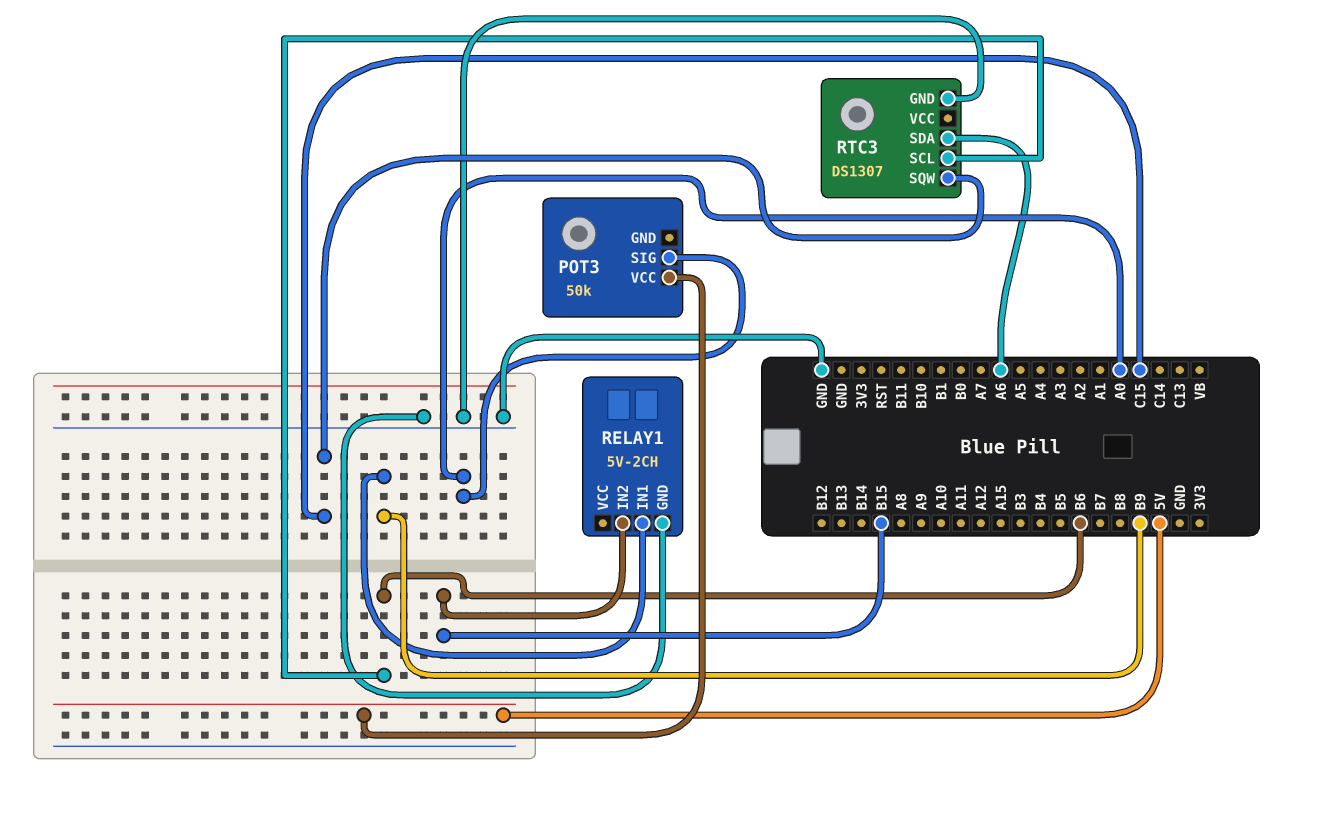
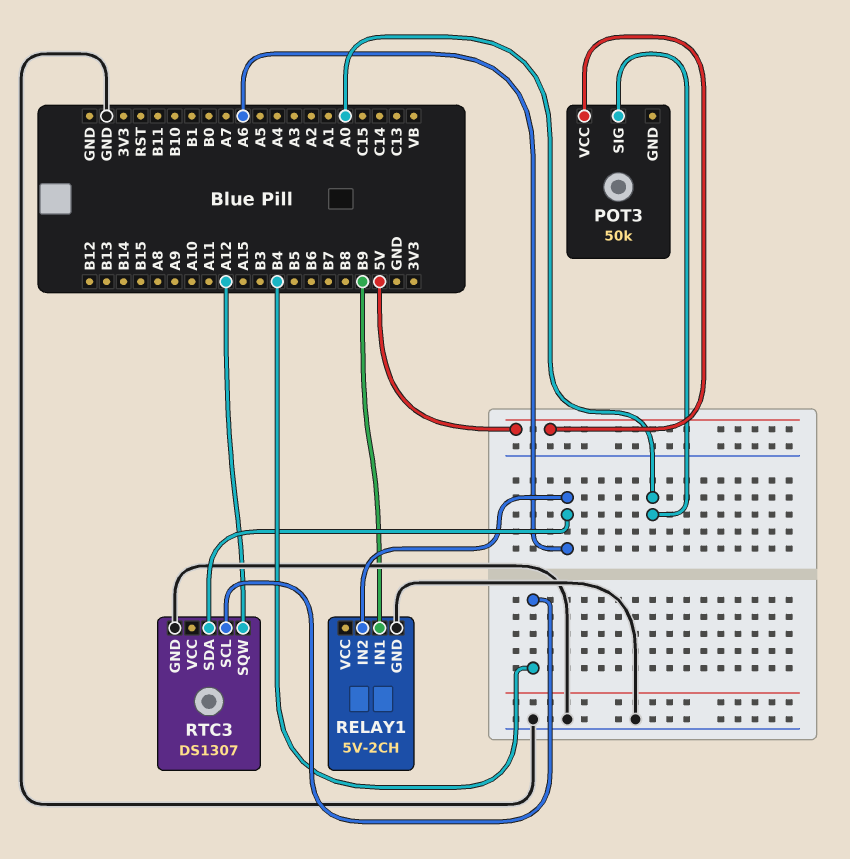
RELAY1 pin IN2: B15 -> A6
RTC3 pin SCL: B6 -> B4
RTC3 pin SQW: C15 -> A12

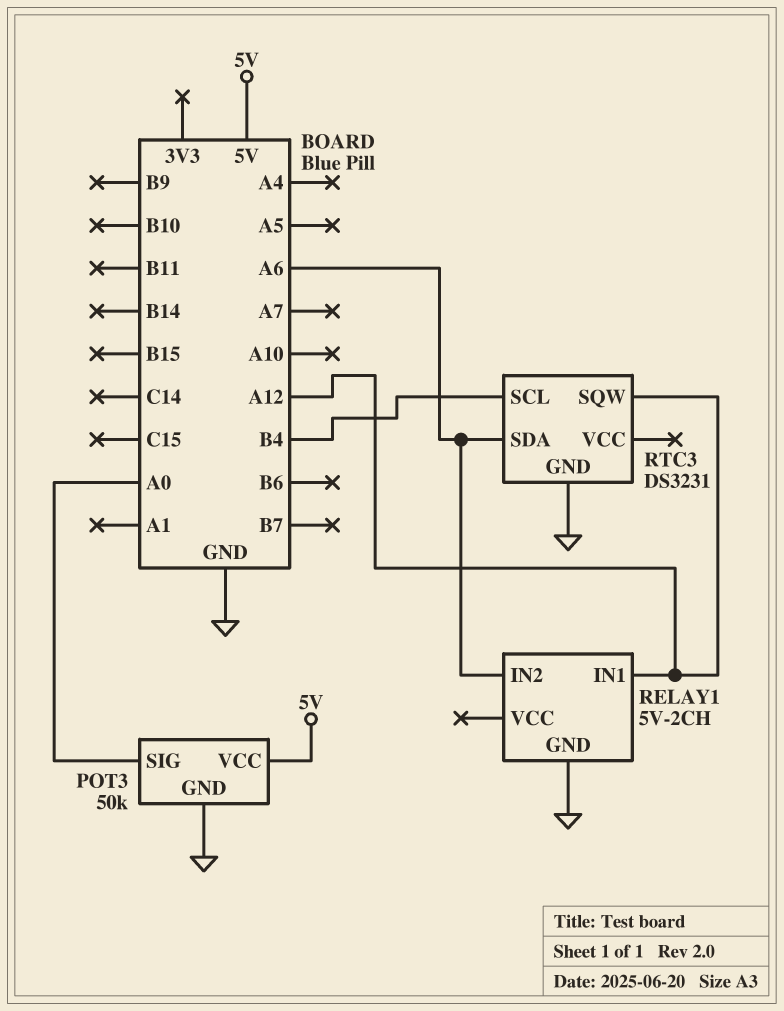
POT3 pin GND: none -> GND
RELAY1 pin IN1: B9 -> A12
RTC3: DS1307 -> DS3231

